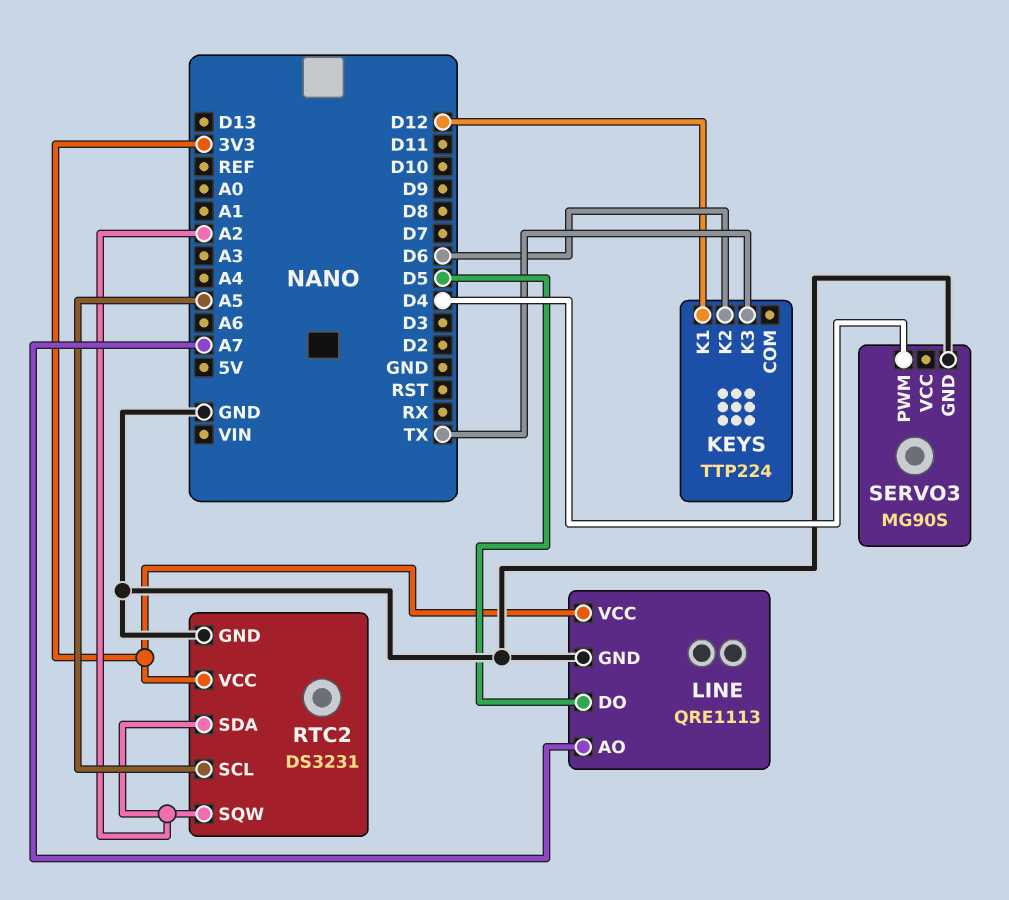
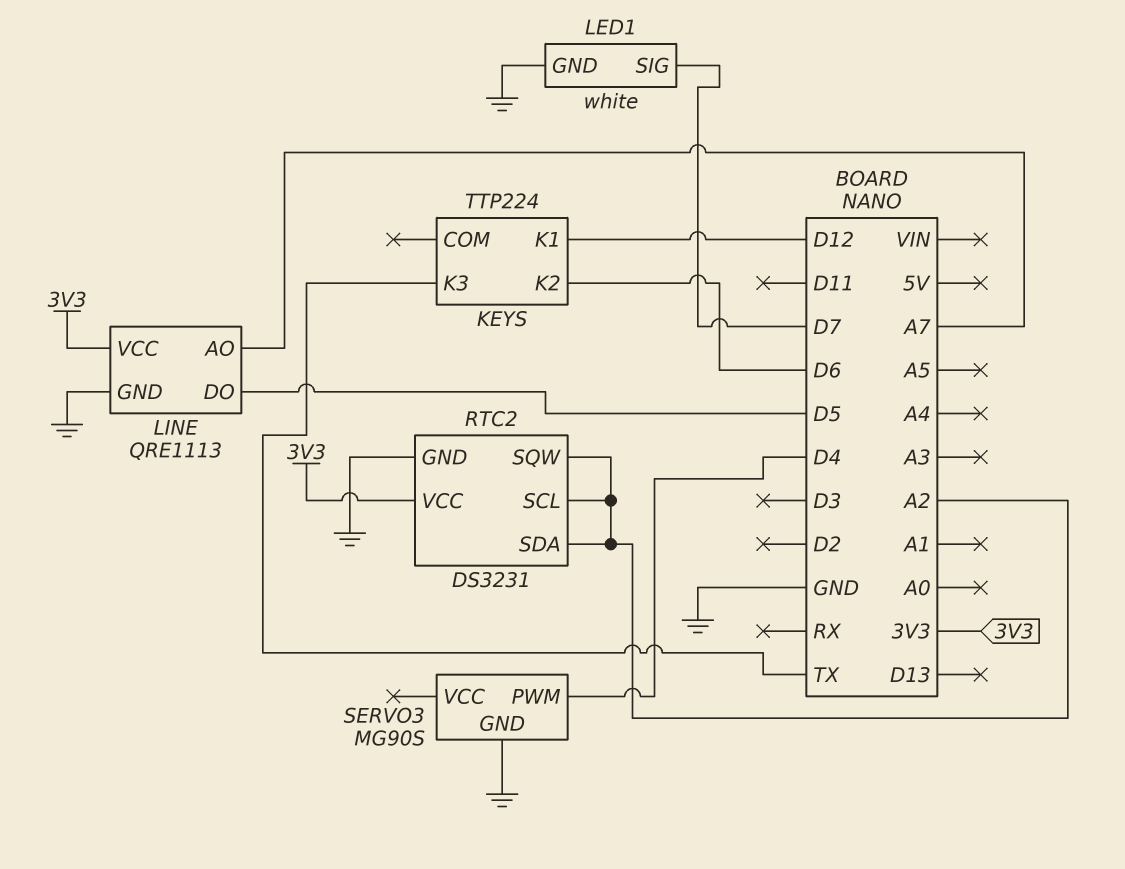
LED1: none -> white
LED1 pin GND: none -> GND
LED1 pin SIG: none -> D7
RTC2 pin SCL: A5 -> A2

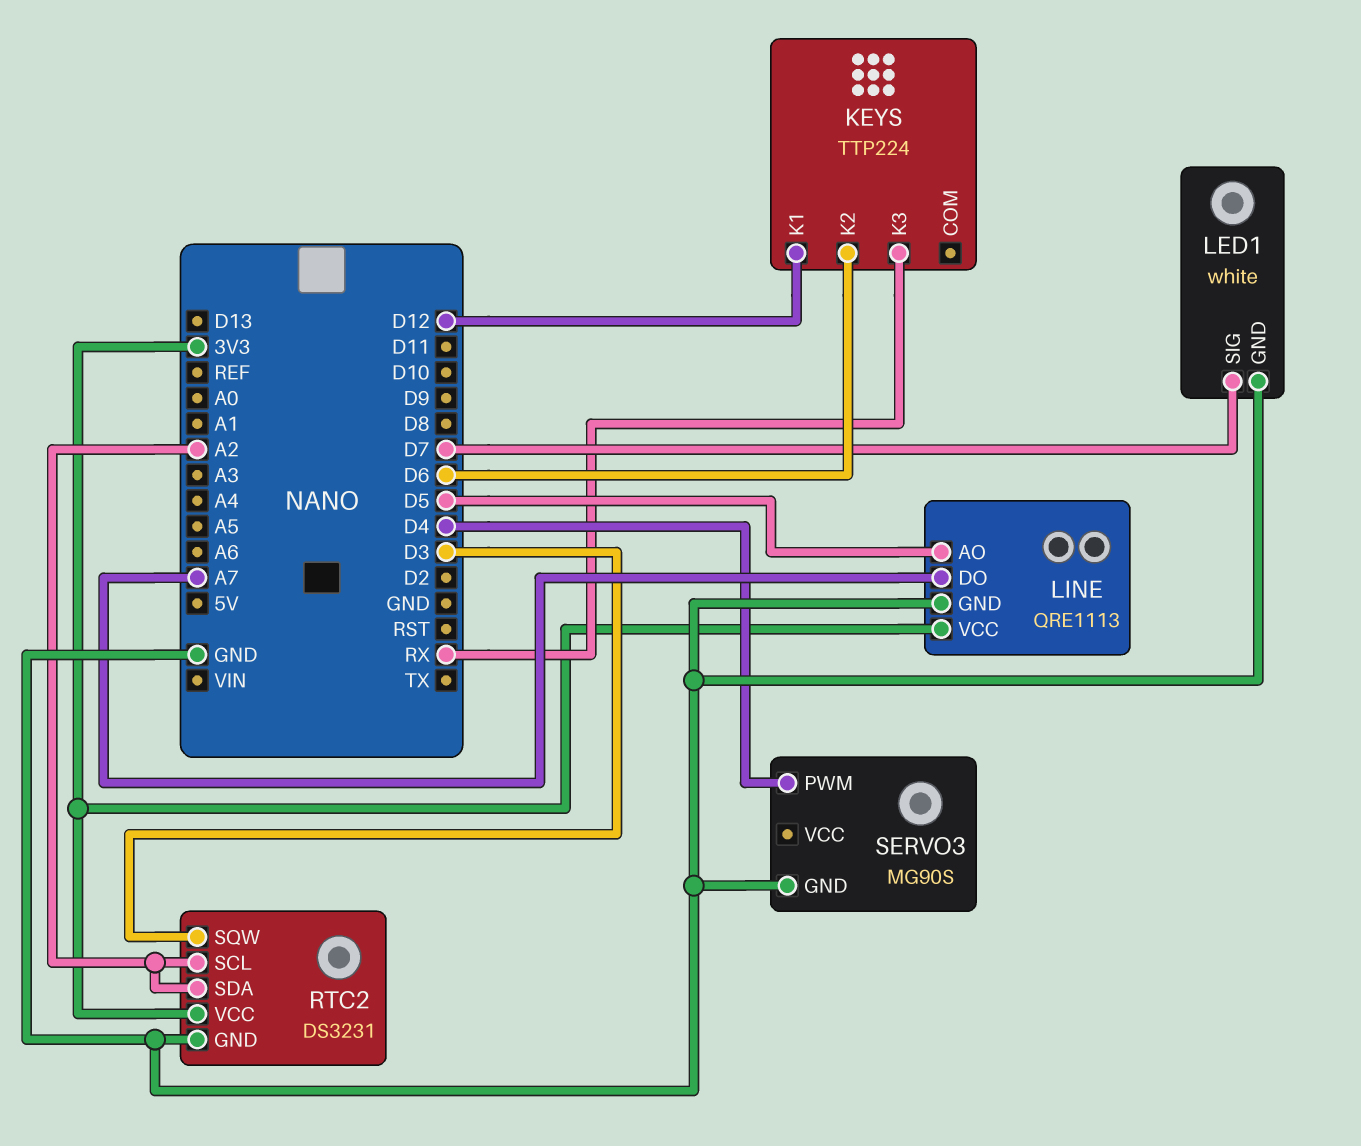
KEYS pin K3: TX -> RX
LINE pin AO: A7 -> D5
LINE pin DO: D5 -> A7
RTC2 pin SQW: A2 -> D3

